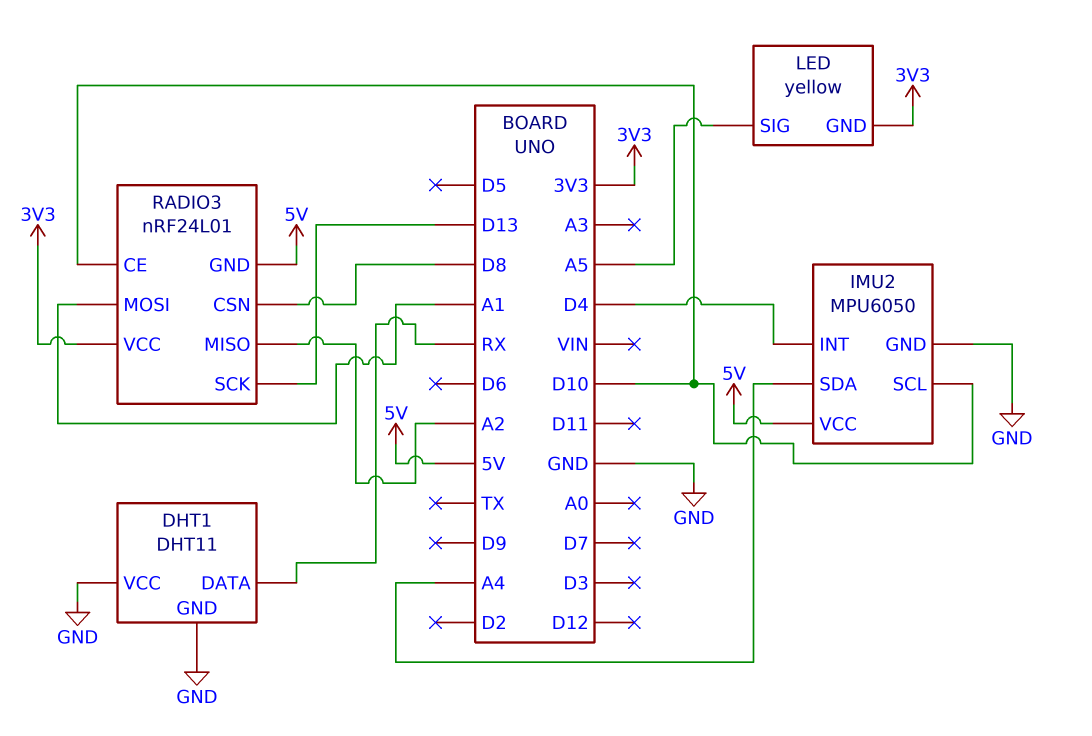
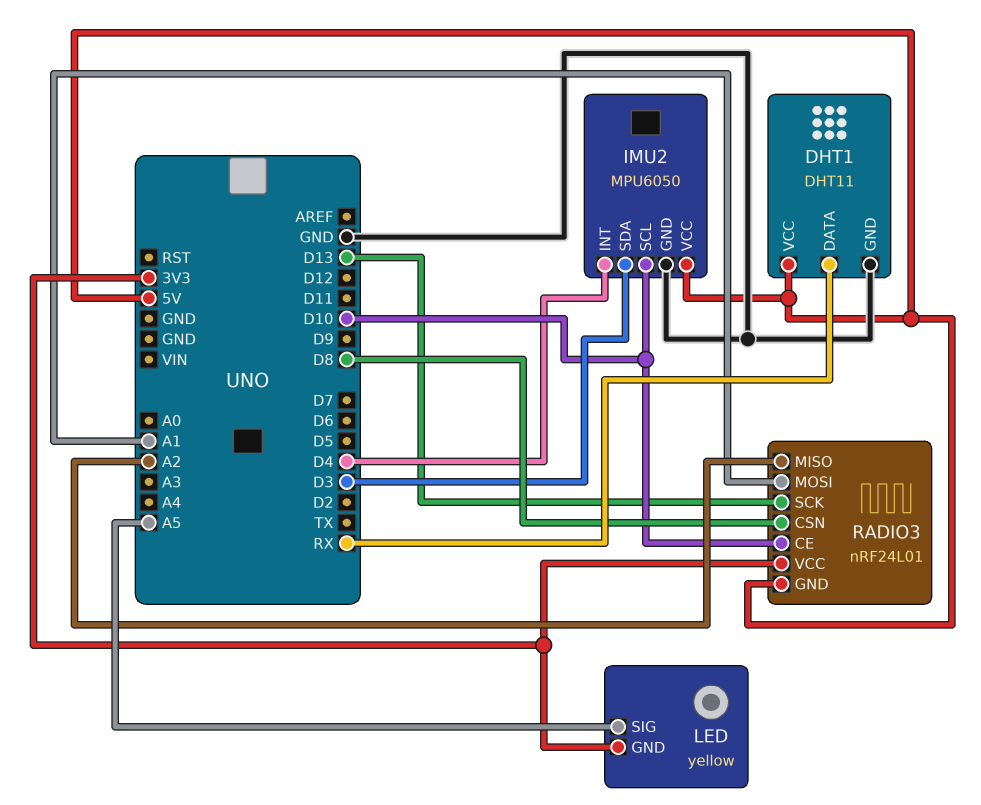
DHT1 pin VCC: GND -> 5V
IMU2 pin SDA: A4 -> D3

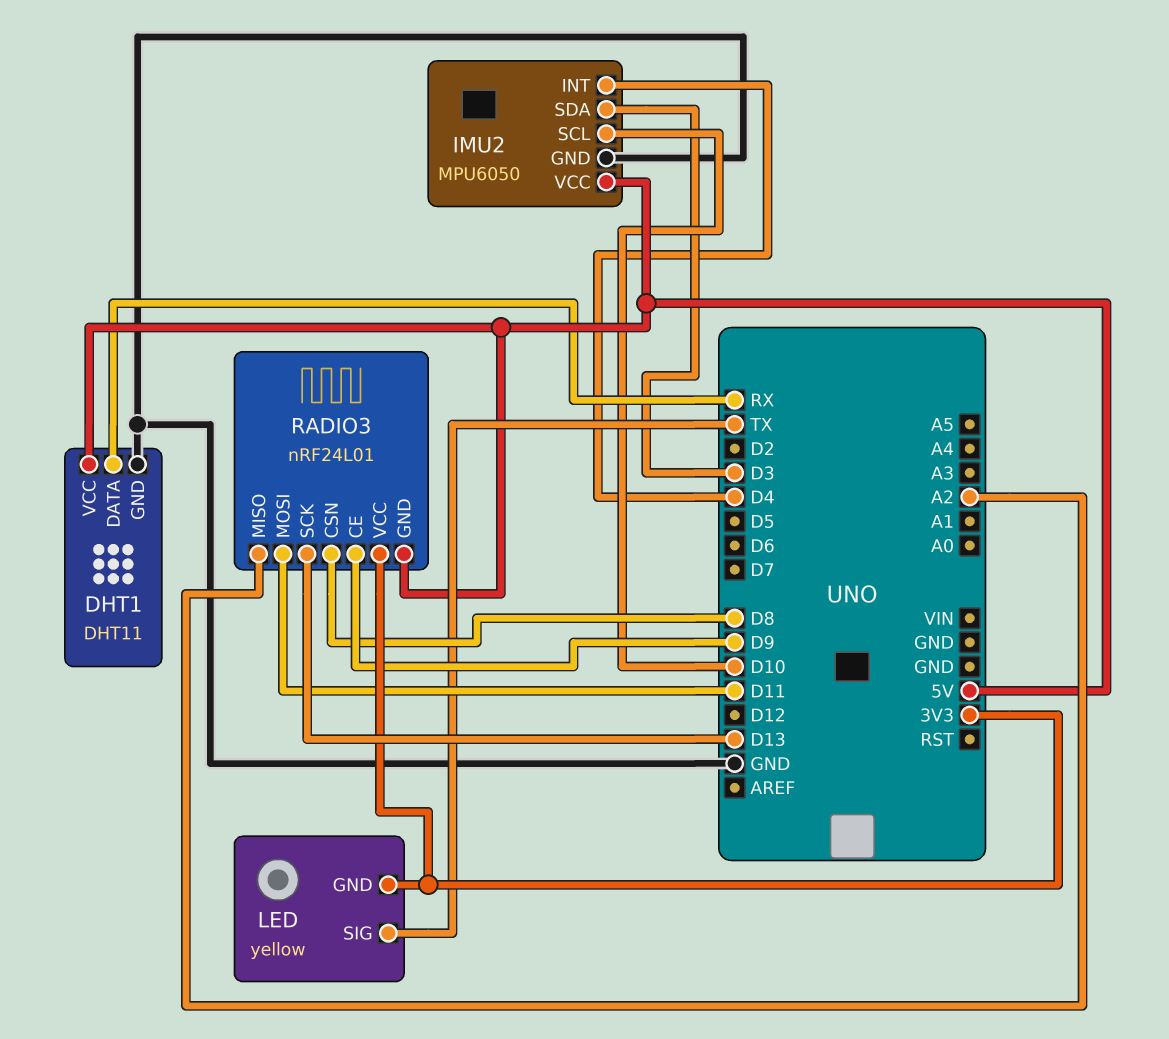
LED pin SIG: A5 -> TX
RADIO3 pin CE: D10 -> D9
RADIO3 pin MOSI: A1 -> D11

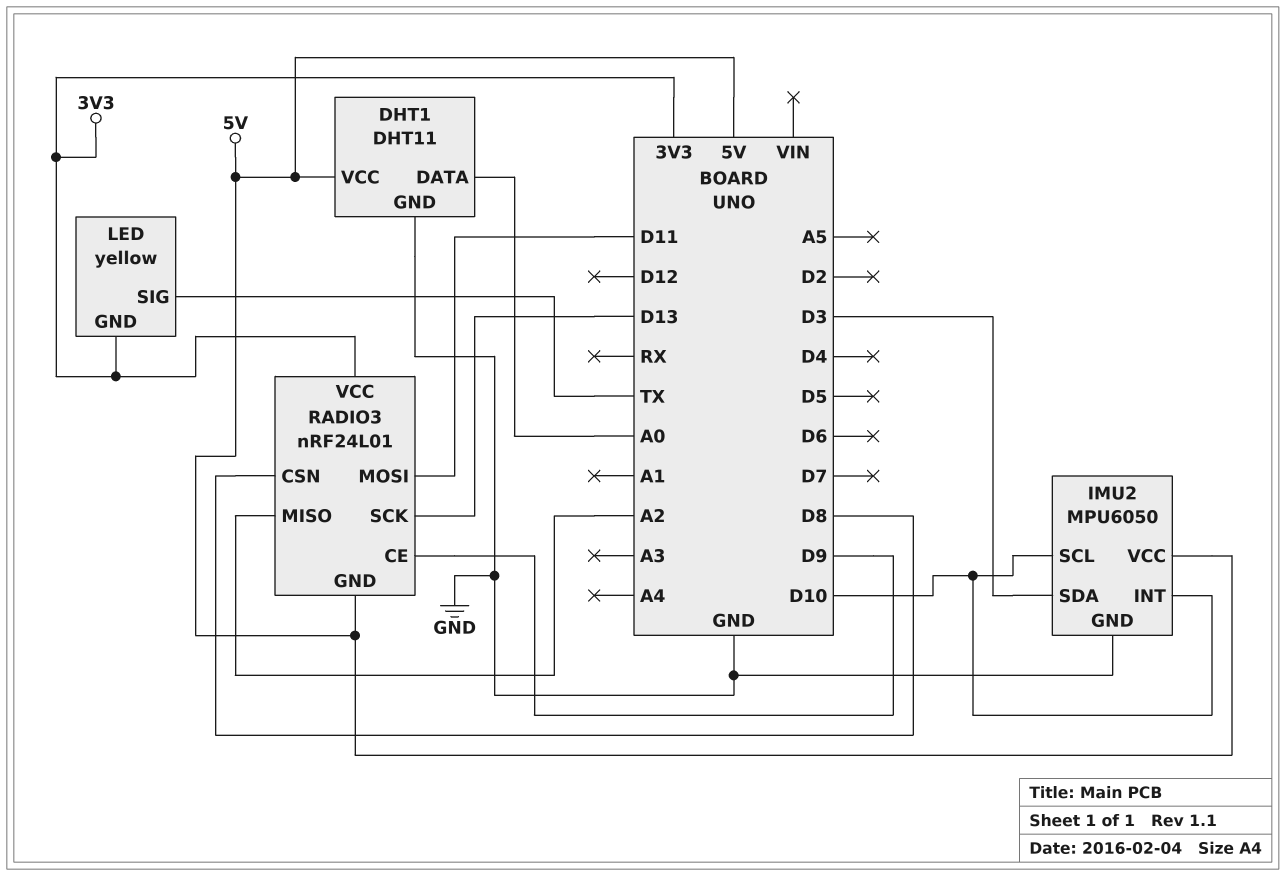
DHT1 pin DATA: RX -> A0
IMU2 pin INT: D4 -> D10

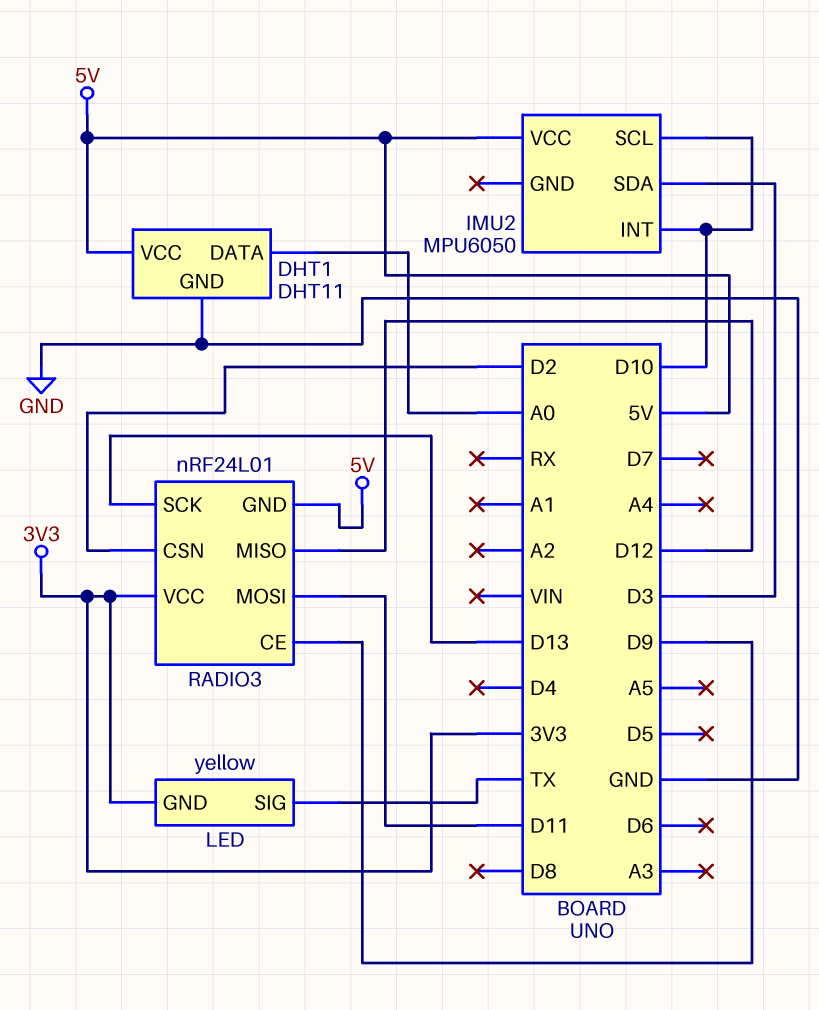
IMU2 pin GND: GND -> none
RADIO3 pin CSN: D8 -> D2
RADIO3 pin MISO: A2 -> D12

